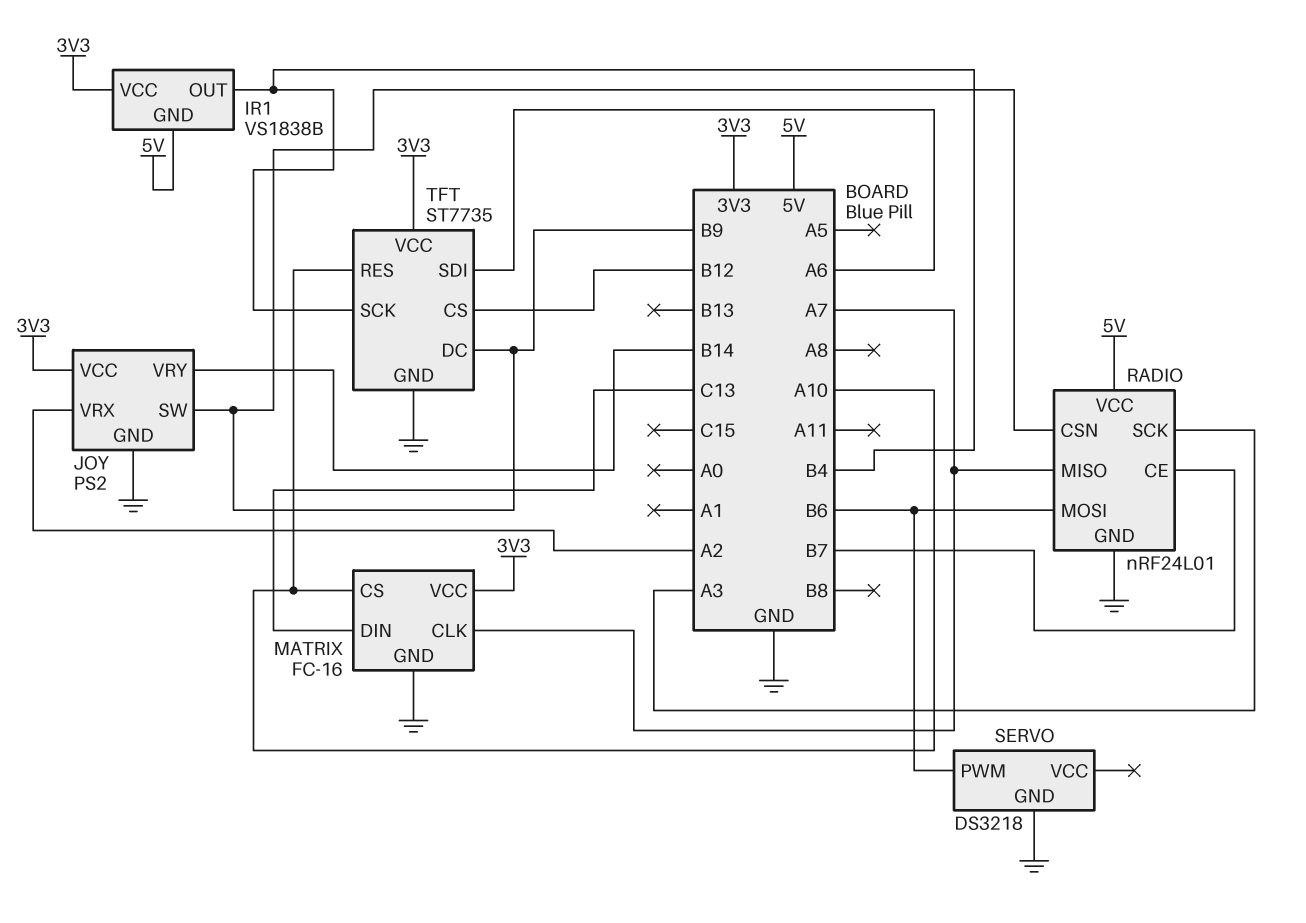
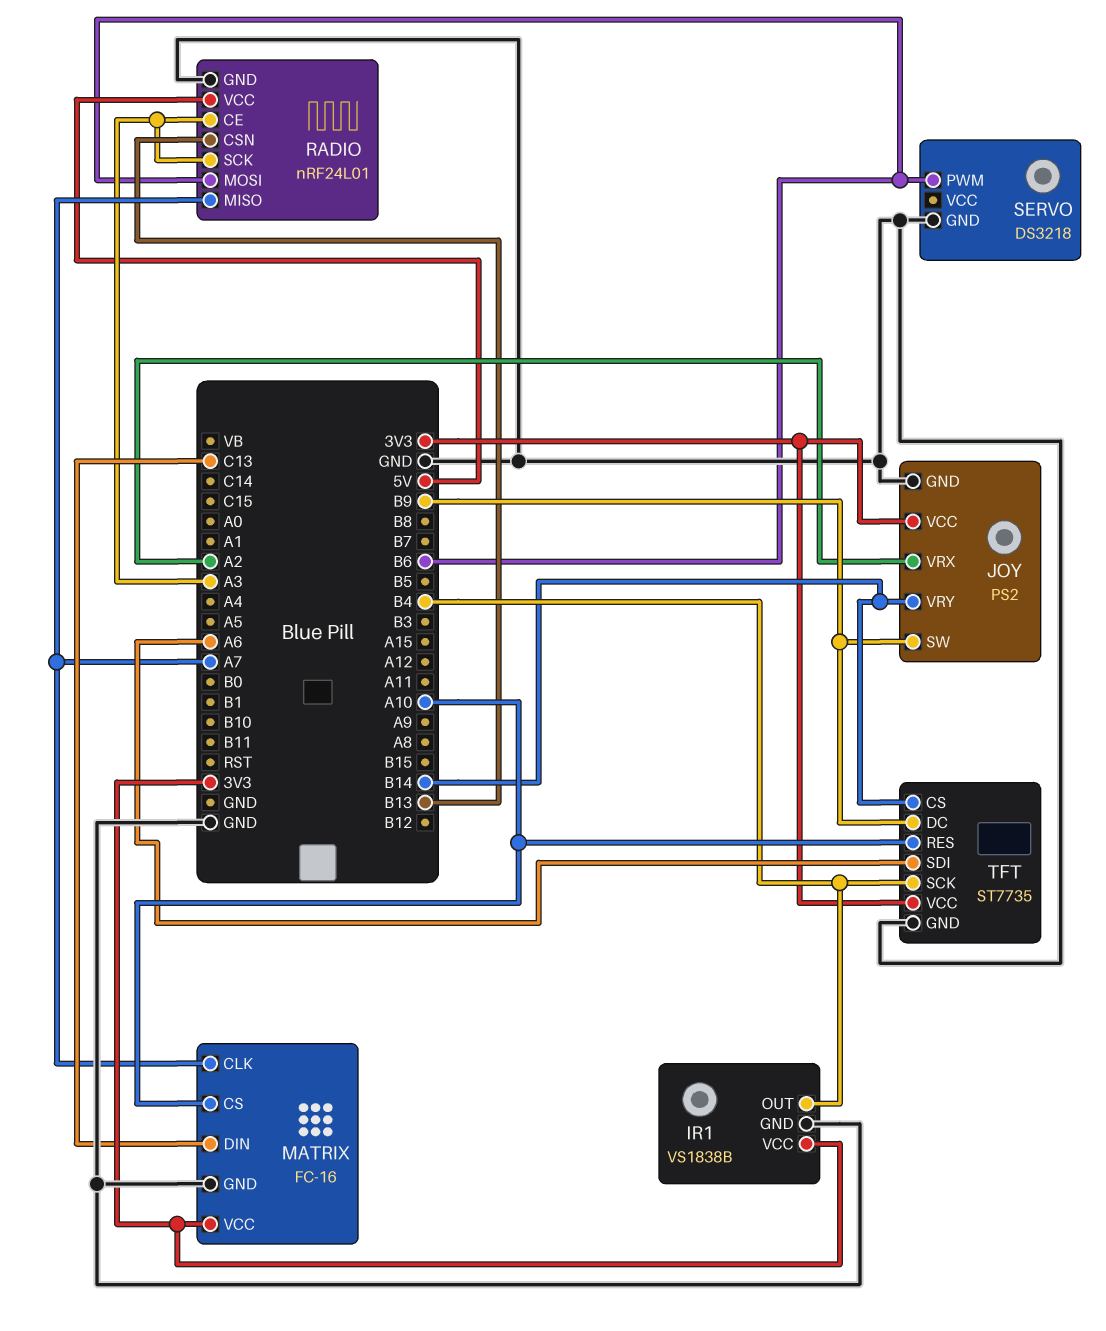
IR1 pin GND: 5V -> GND
RADIO pin CE: B7 -> A3
RADIO pin CSN: B9 -> B13
TFT pin CS: B12 -> B14

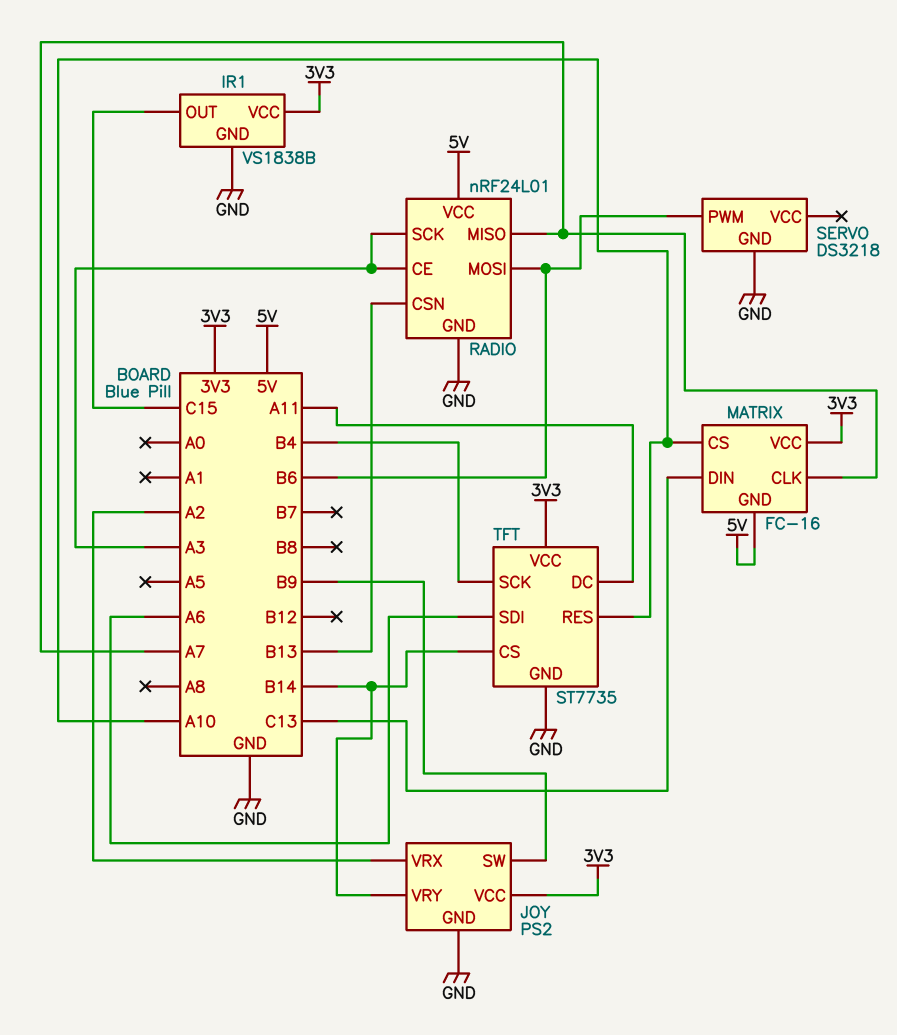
IR1 pin OUT: B4 -> C15
MATRIX pin GND: GND -> 5V
TFT pin DC: B9 -> A11

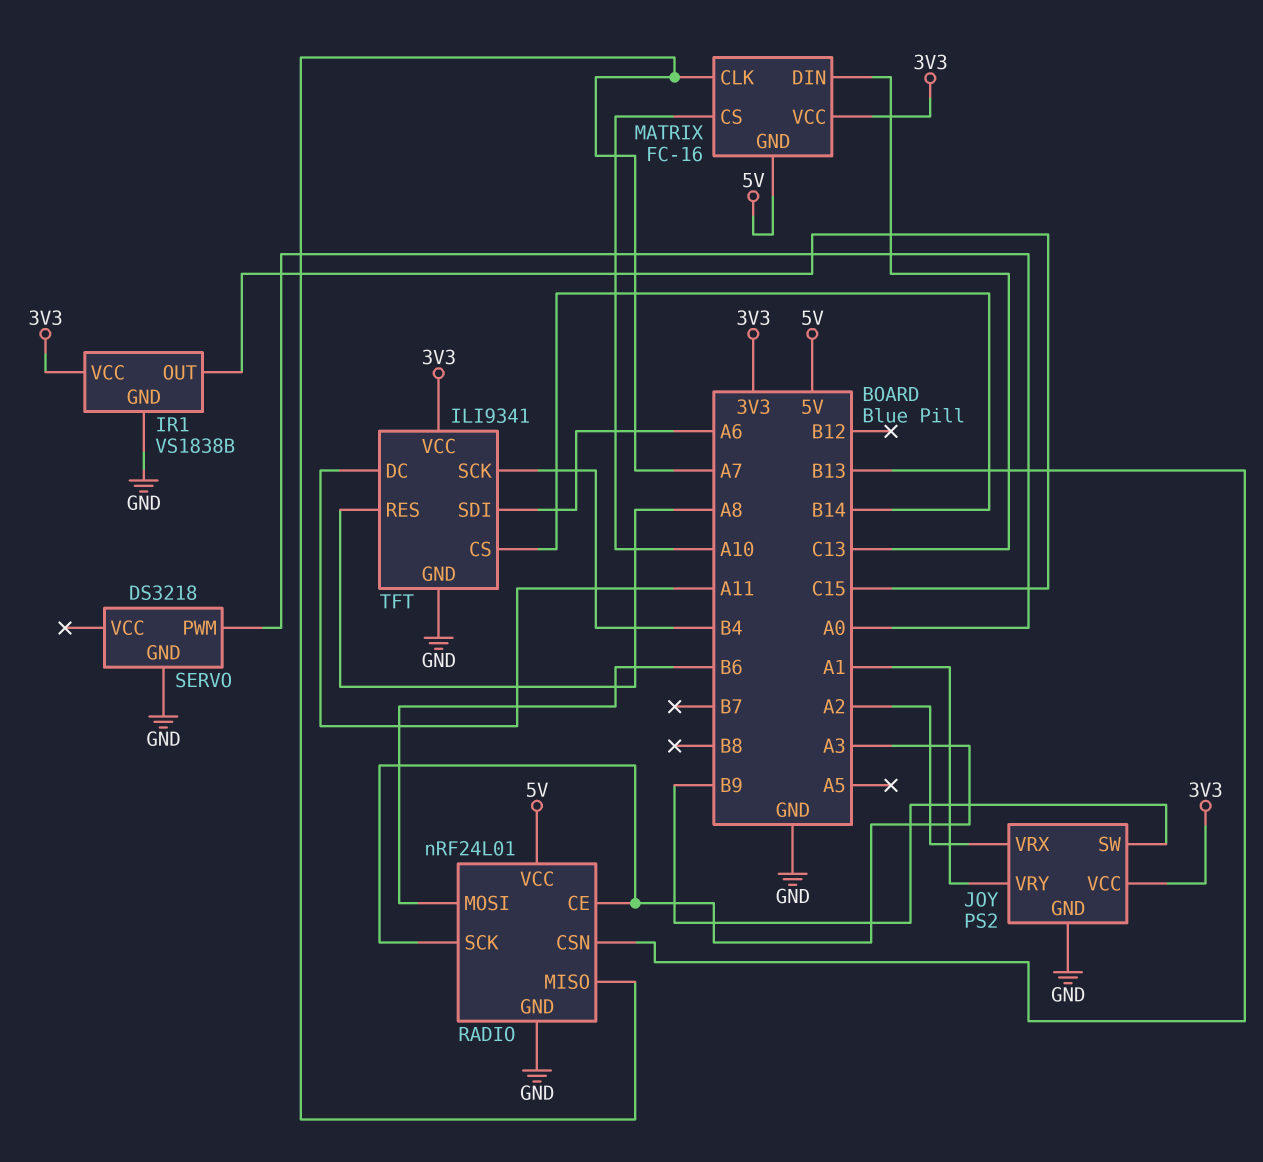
JOY pin VRY: B14 -> A1
SERVO pin PWM: B6 -> A0
TFT: ST7735 -> ILI9341
TFT pin RES: A10 -> A8

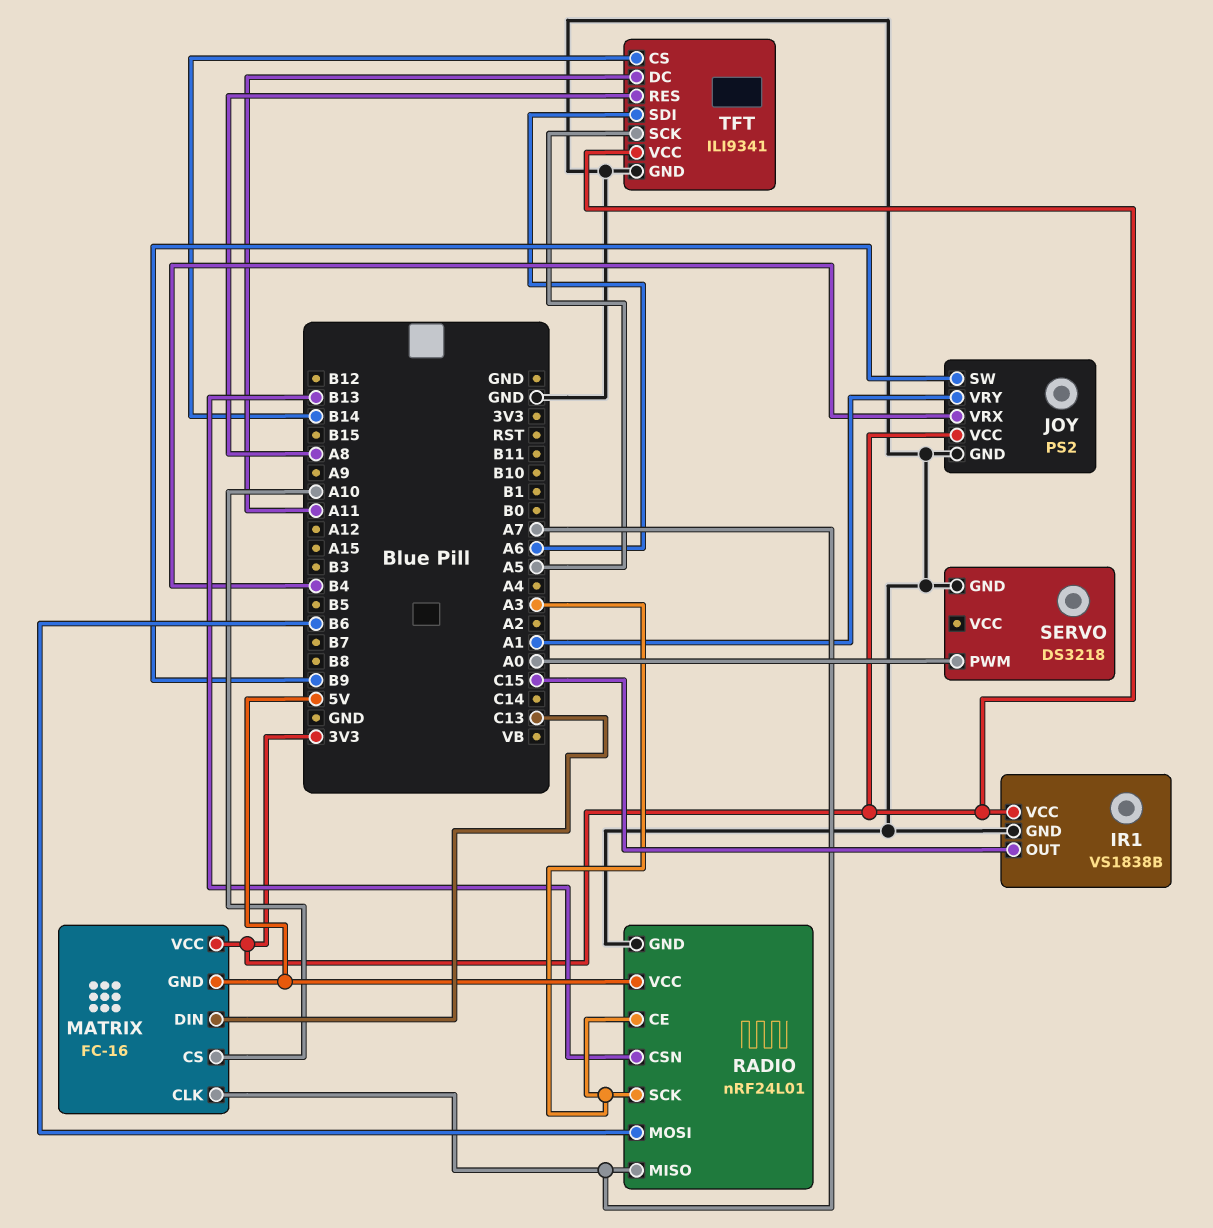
JOY pin VRX: A2 -> B4
TFT pin SCK: B4 -> A5

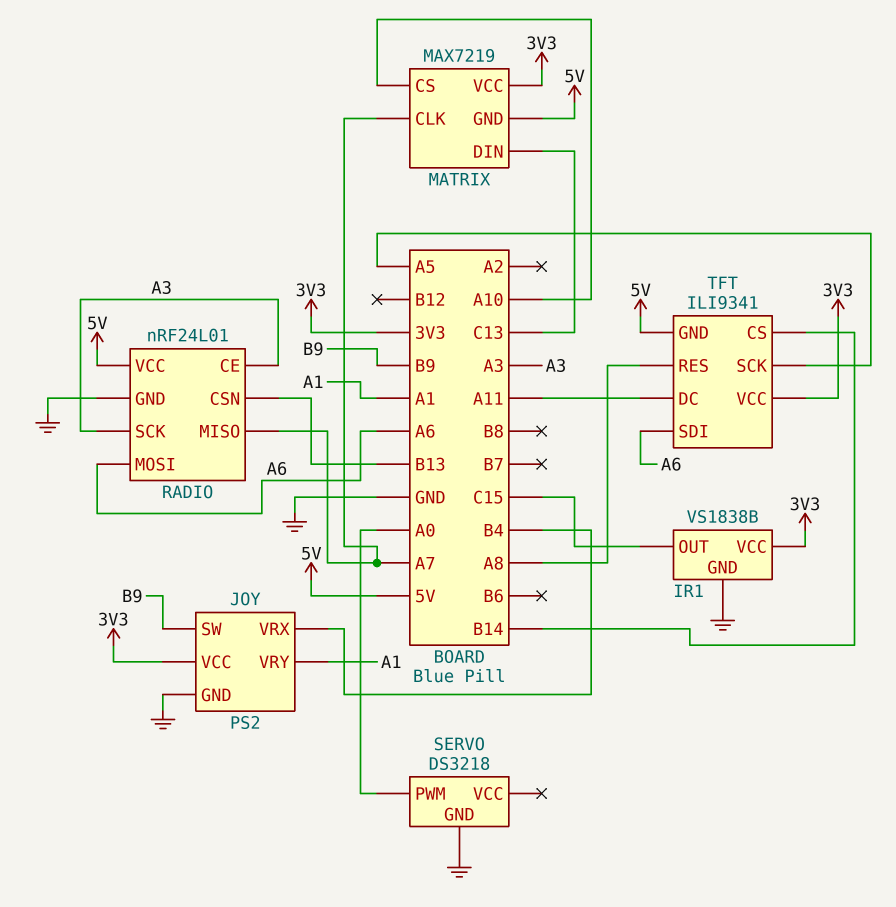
MATRIX: FC-16 -> MAX7219
RADIO pin MOSI: B6 -> A6
TFT pin GND: GND -> 5V

